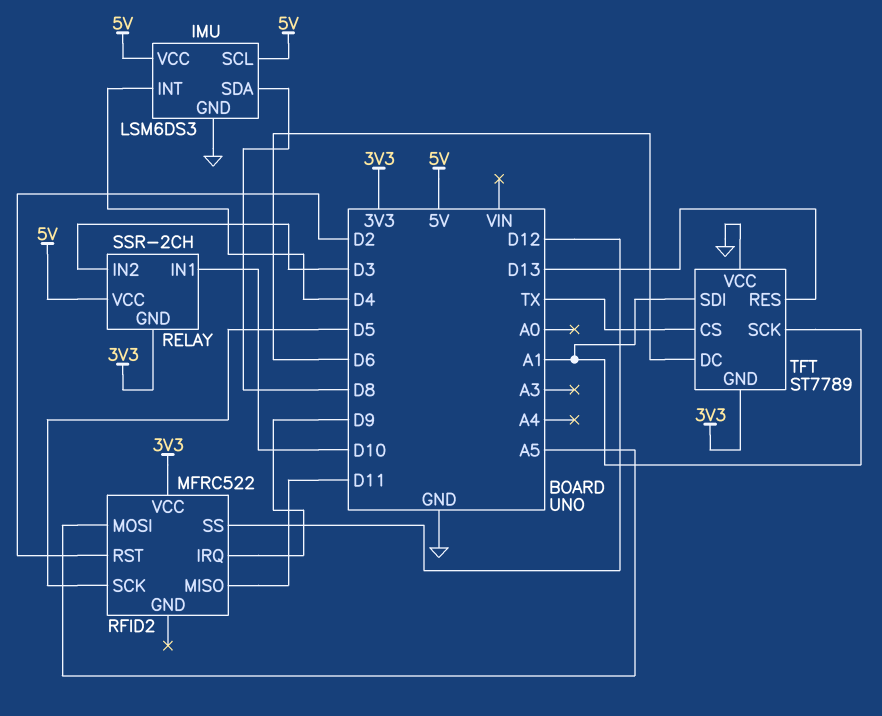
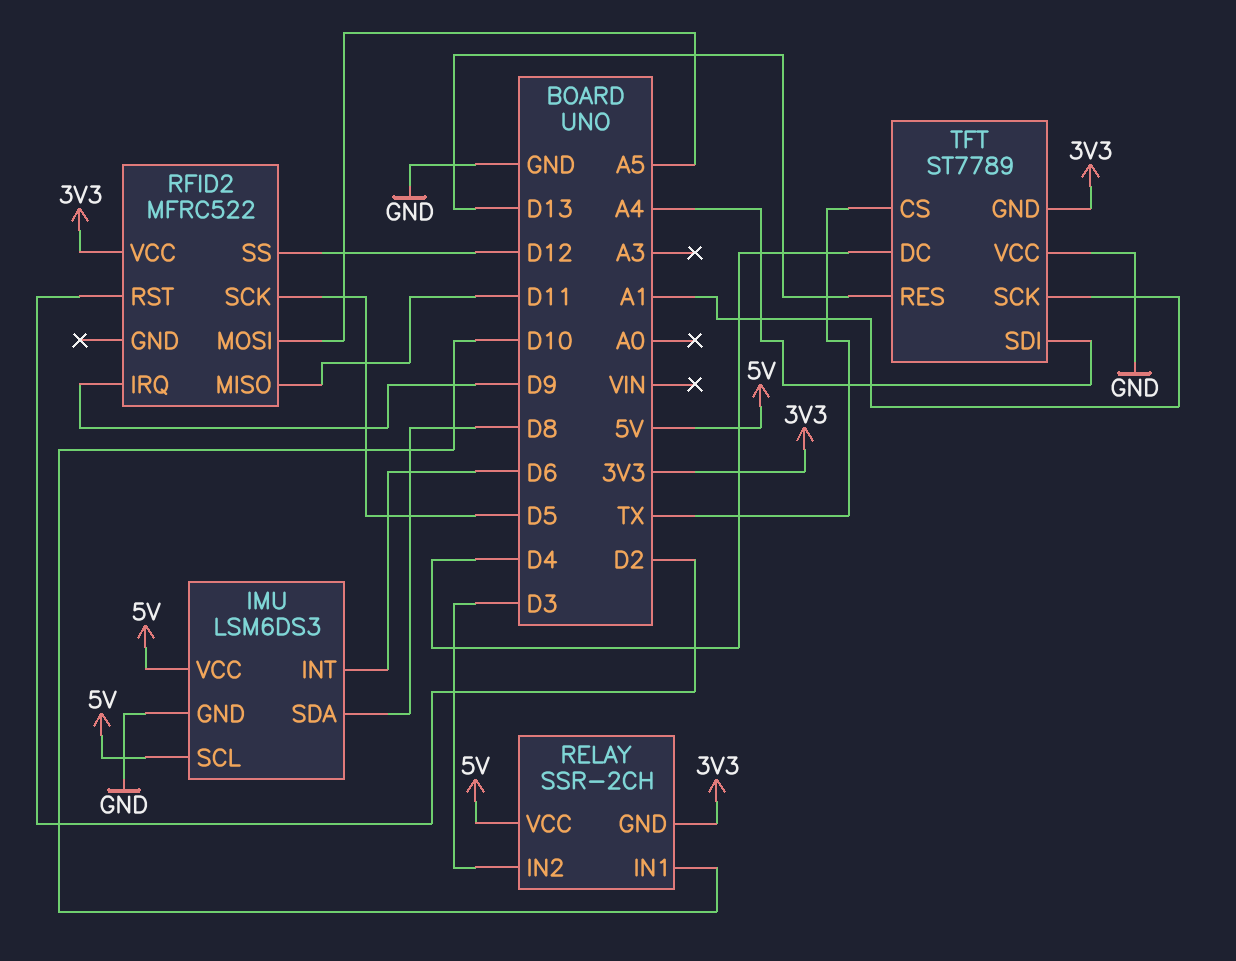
IMU pin INT: D4 -> D6
TFT pin DC: D6 -> D4
TFT pin SDI: A1 -> A4

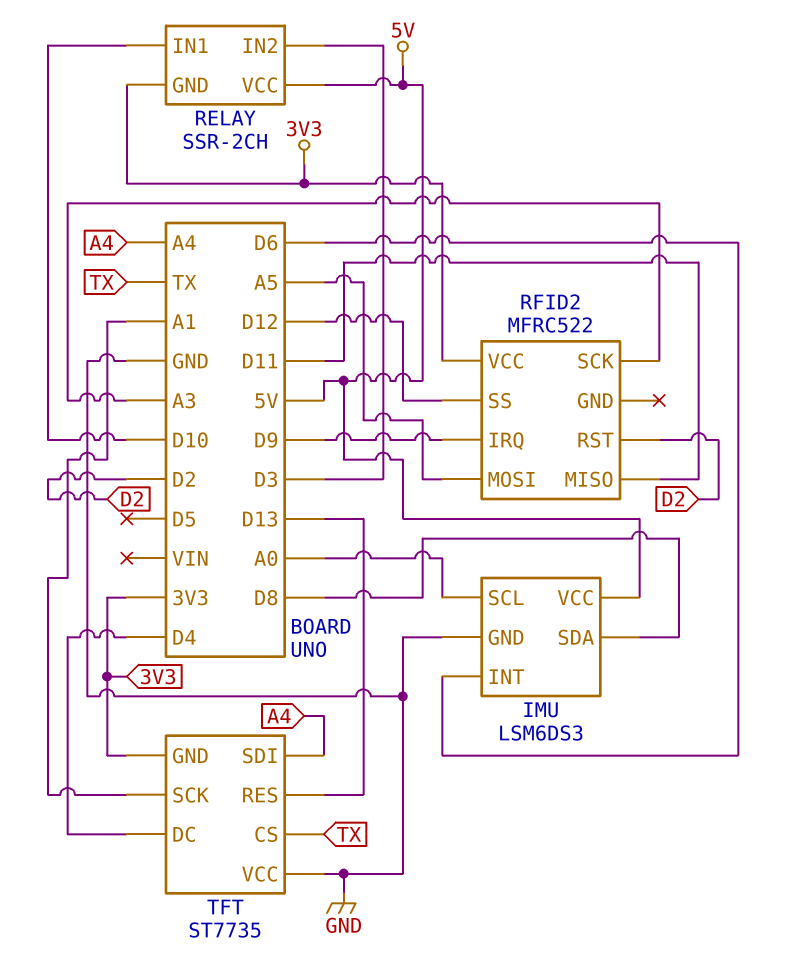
IMU pin SCL: 5V -> A0
RFID2 pin SCK: D5 -> A3
TFT: ST7789 -> ST7735

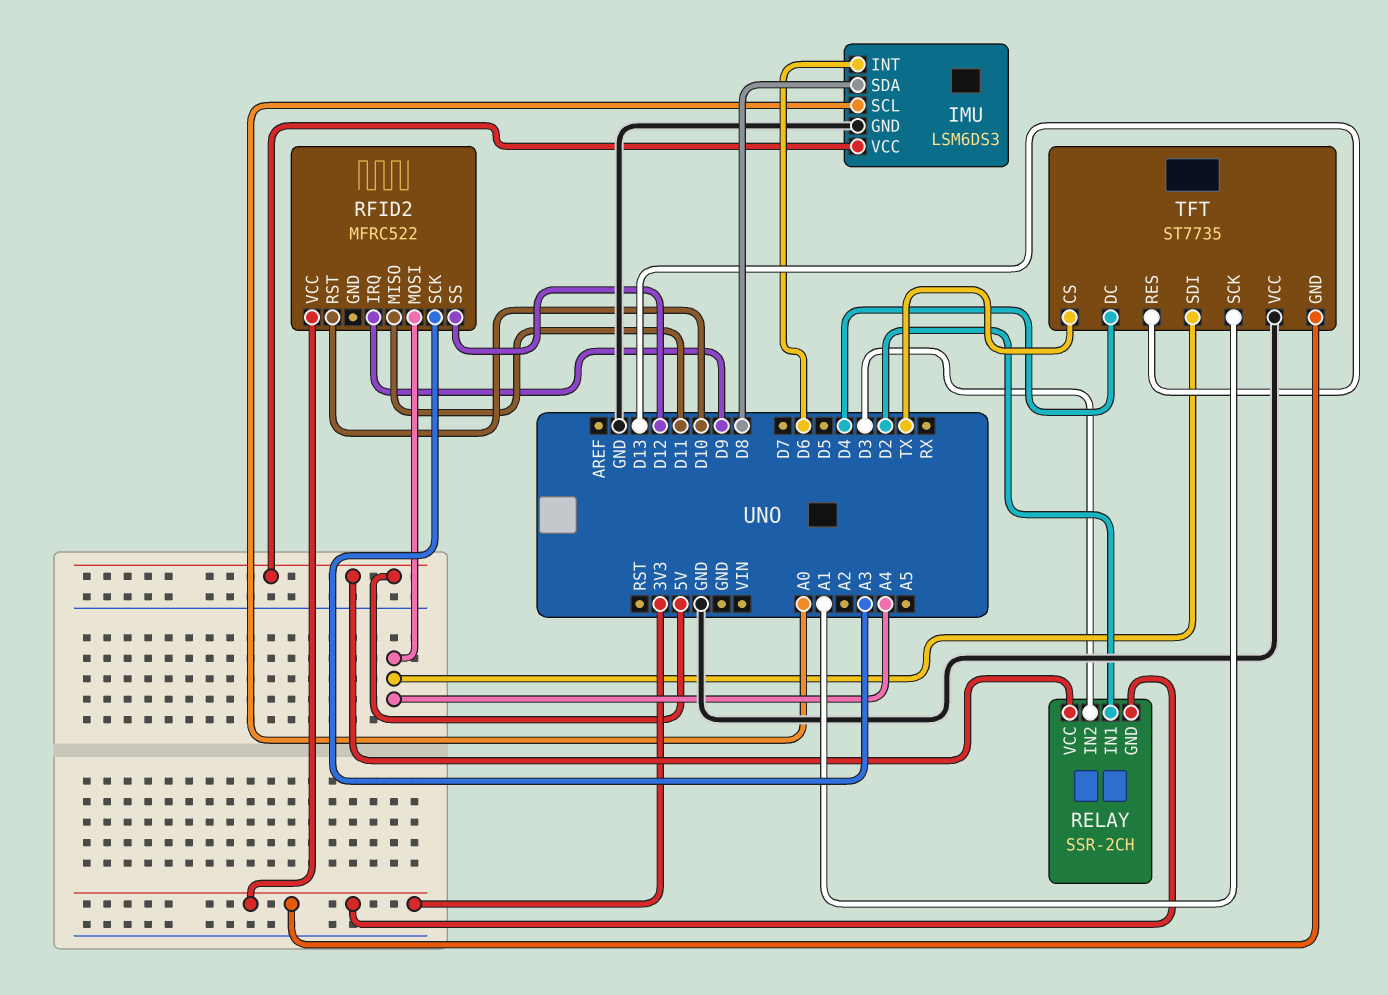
RELAY pin IN1: D10 -> D2
RFID2 pin MOSI: A5 -> A4
RFID2 pin RST: D2 -> D10

